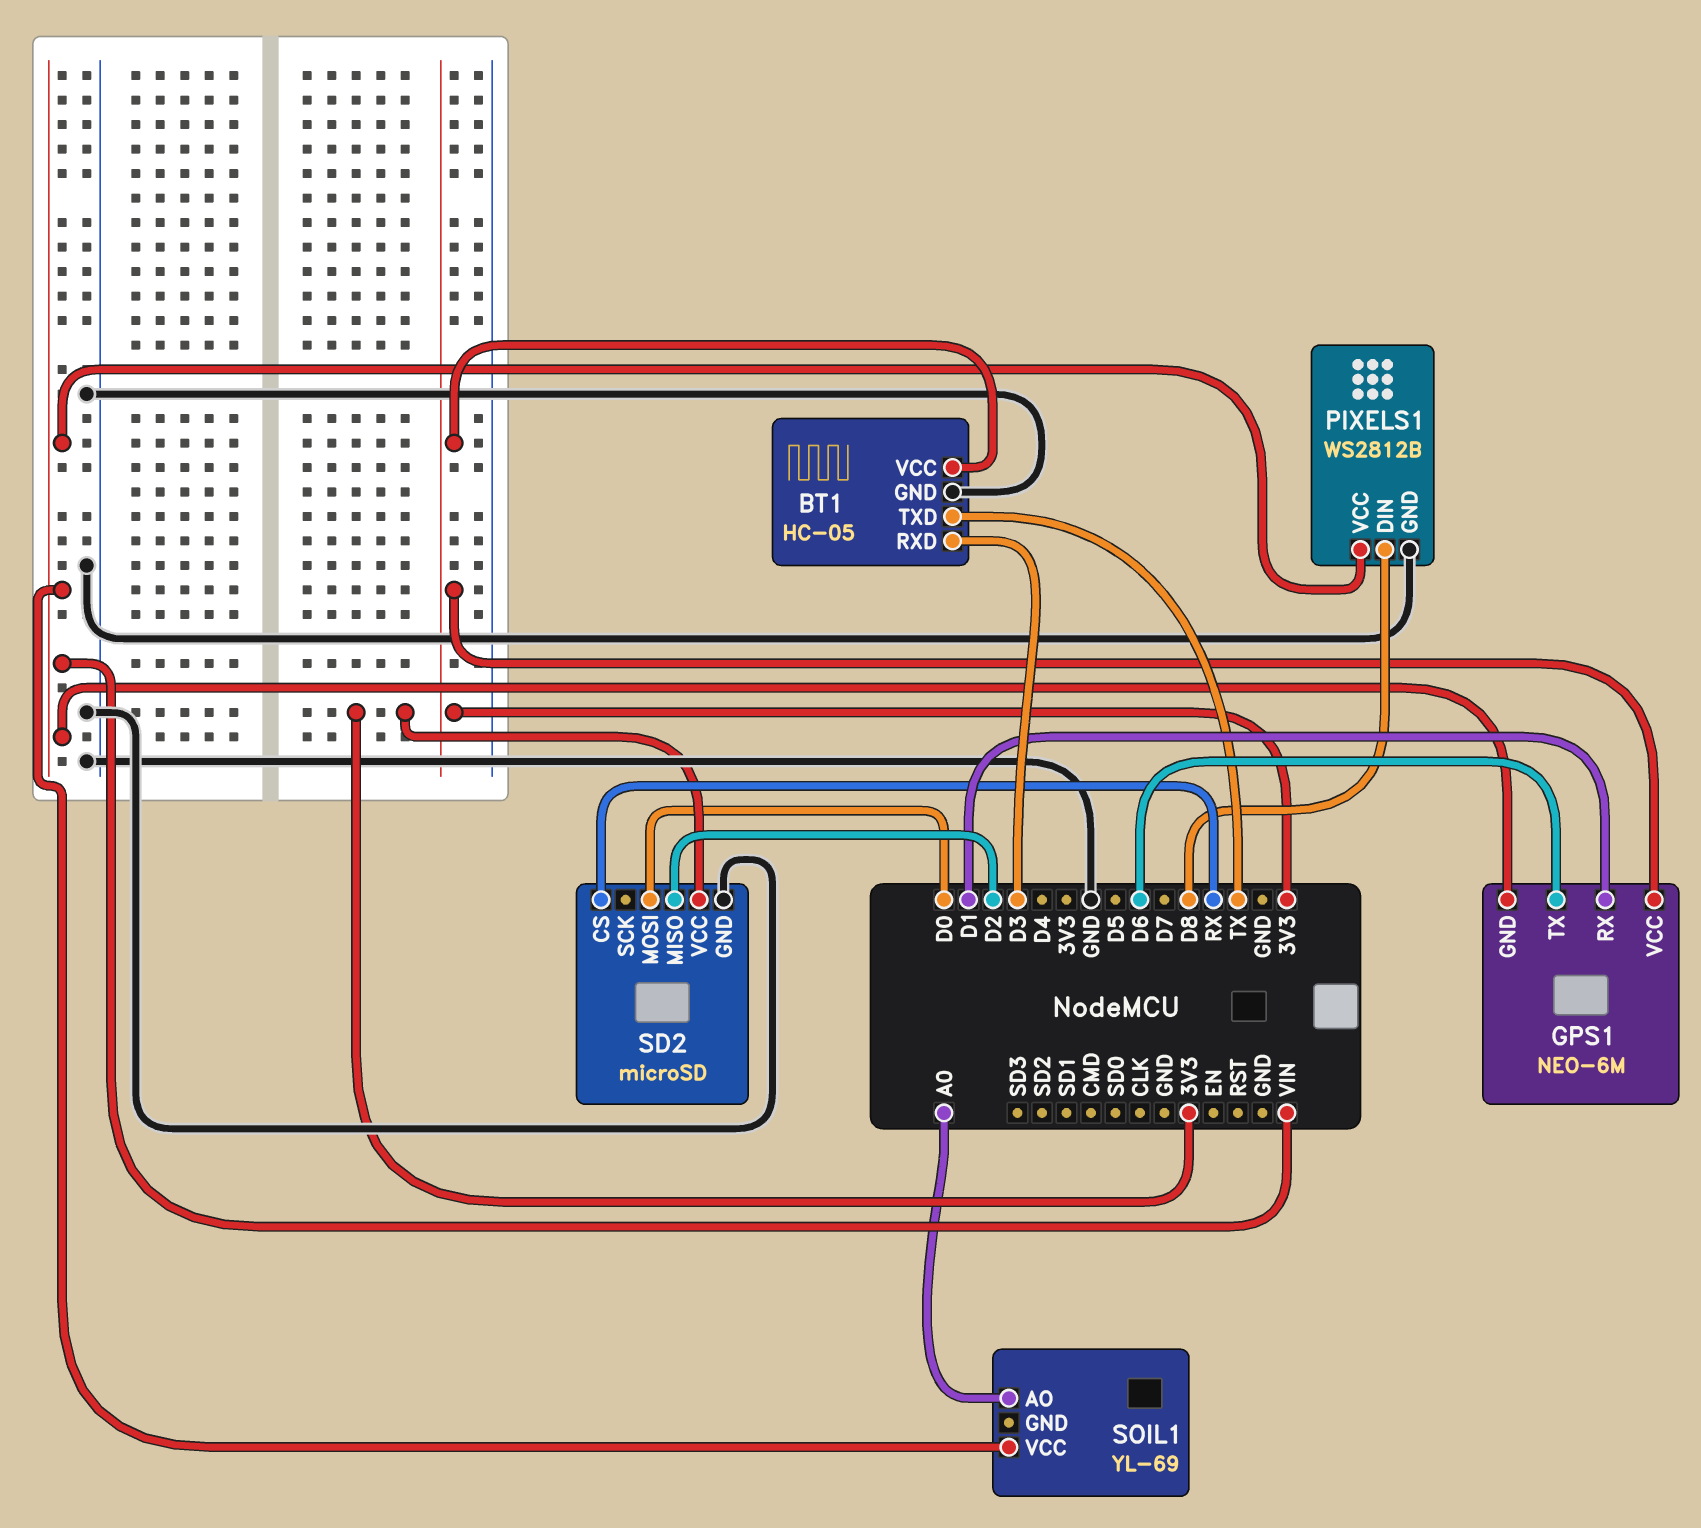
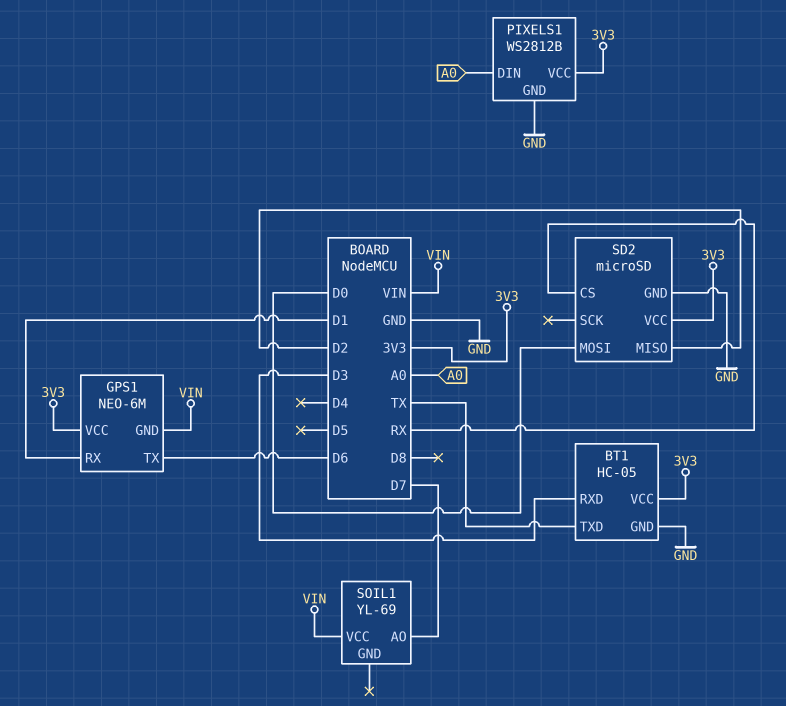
PIXELS1 pin DIN: D8 -> A0
PIXELS1 pin VCC: VIN -> 3V3
SOIL1 pin AO: A0 -> D7

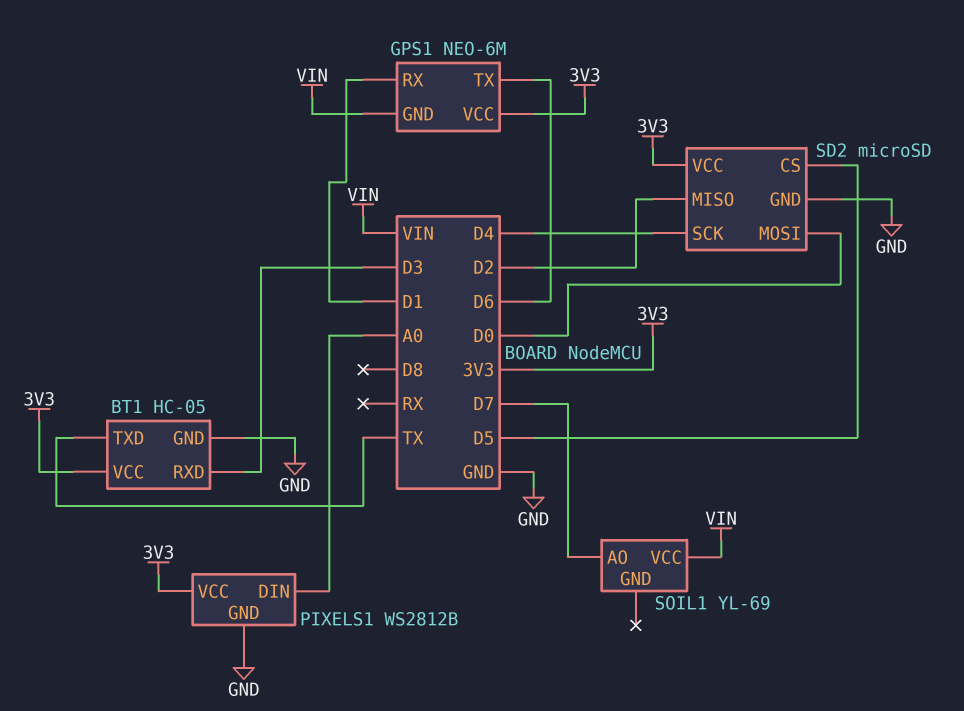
SD2 pin CS: RX -> D5
SD2 pin SCK: none -> D4

